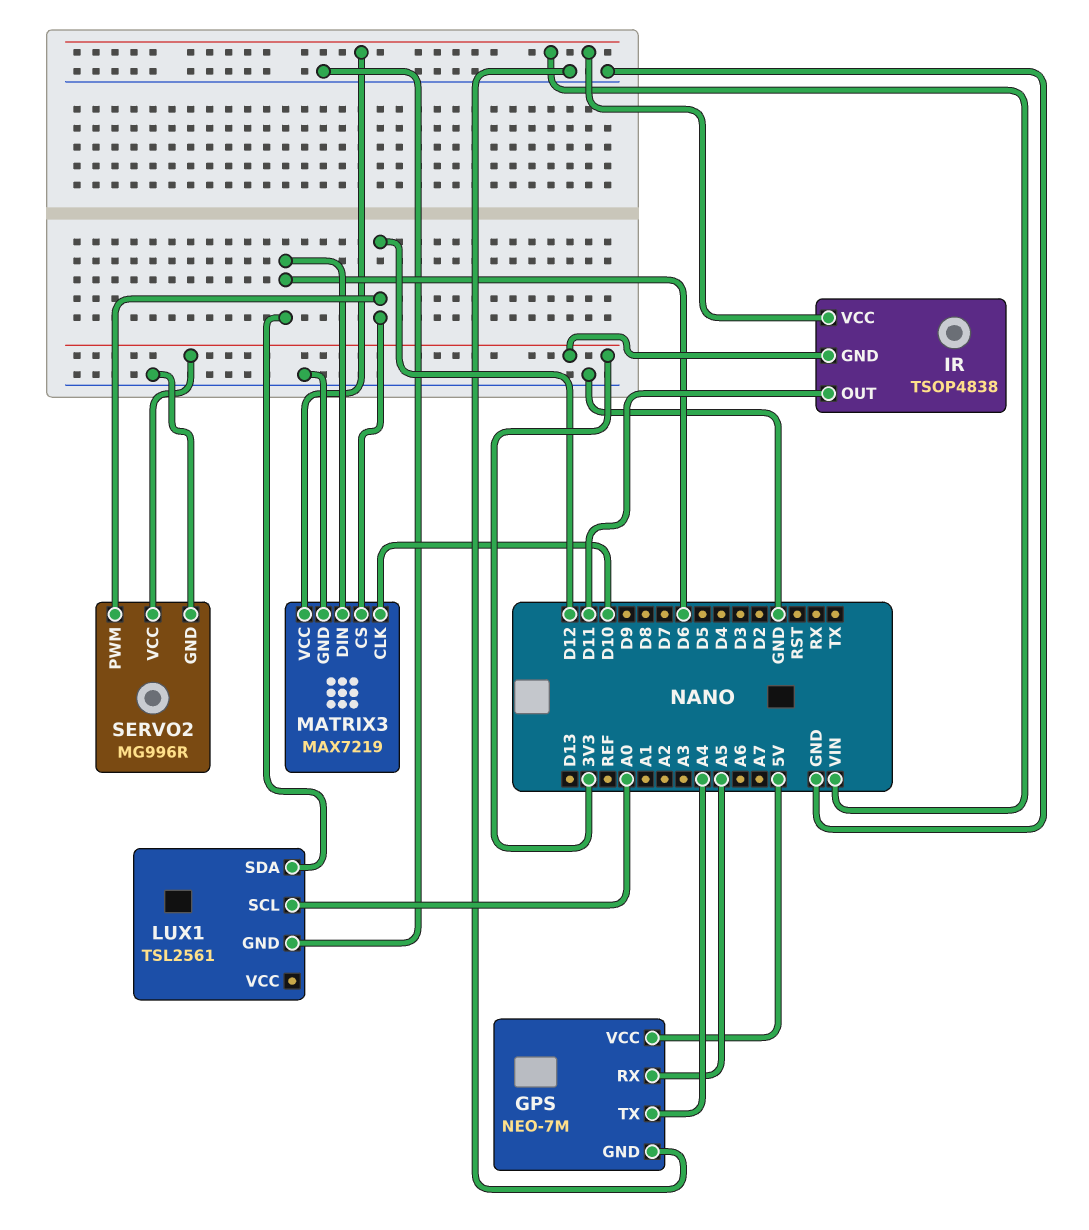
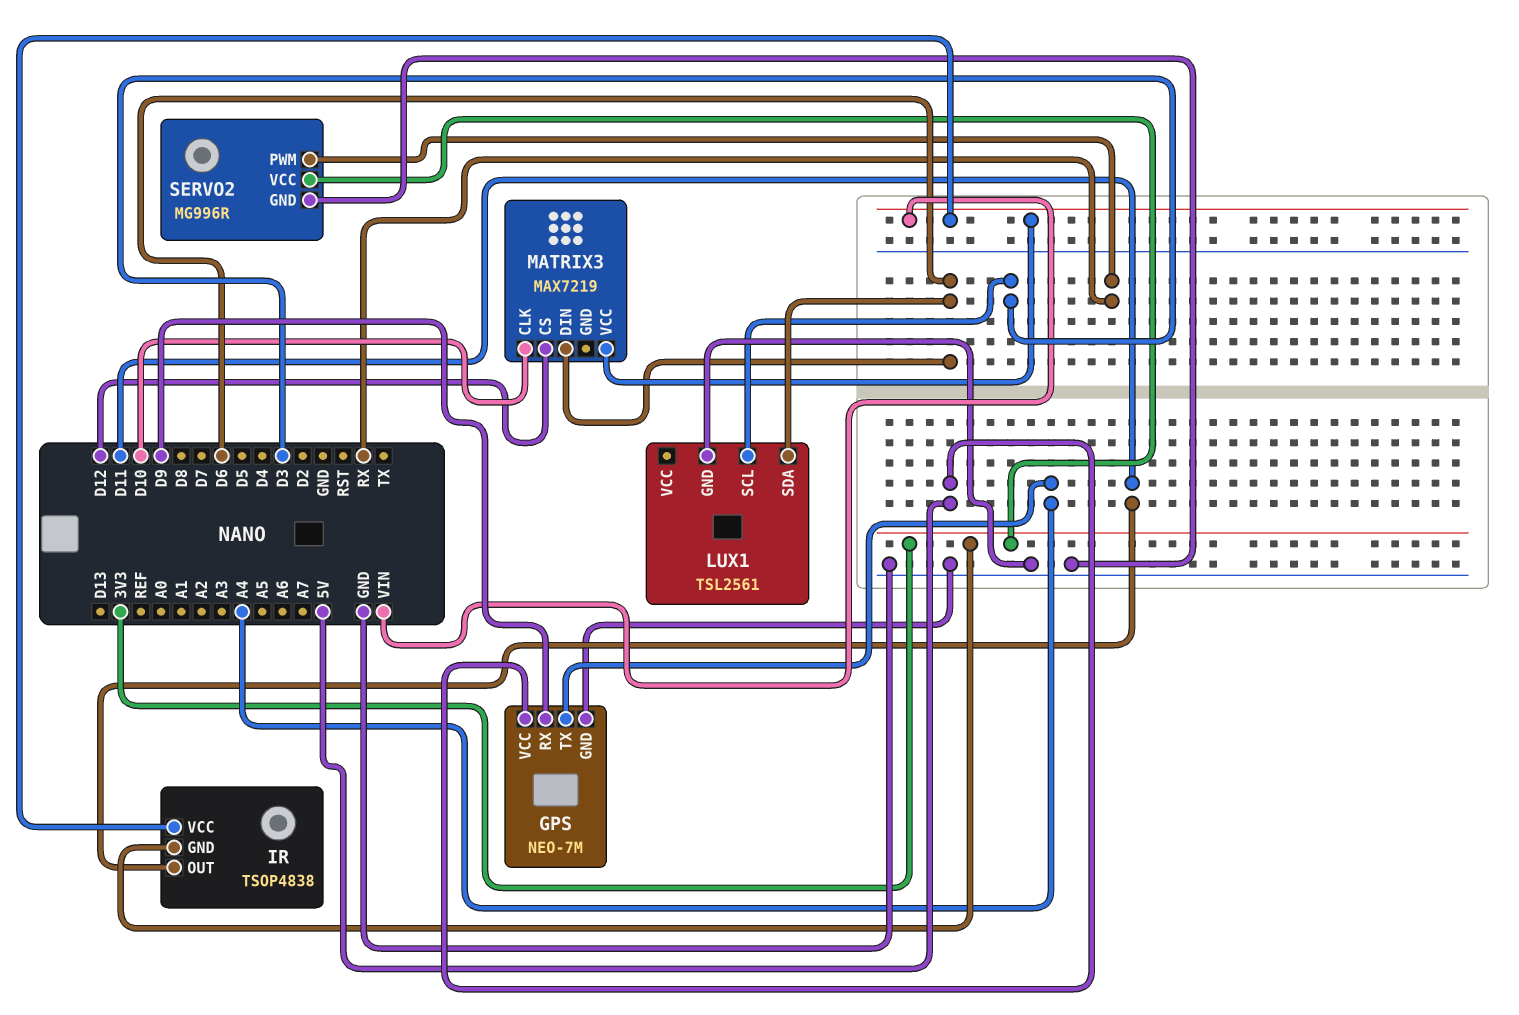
GPS pin RX: A5 -> D9
LUX1 pin SCL: A0 -> D3
MATRIX3 pin GND: GND -> none
SERVO2 pin PWM: D12 -> RX

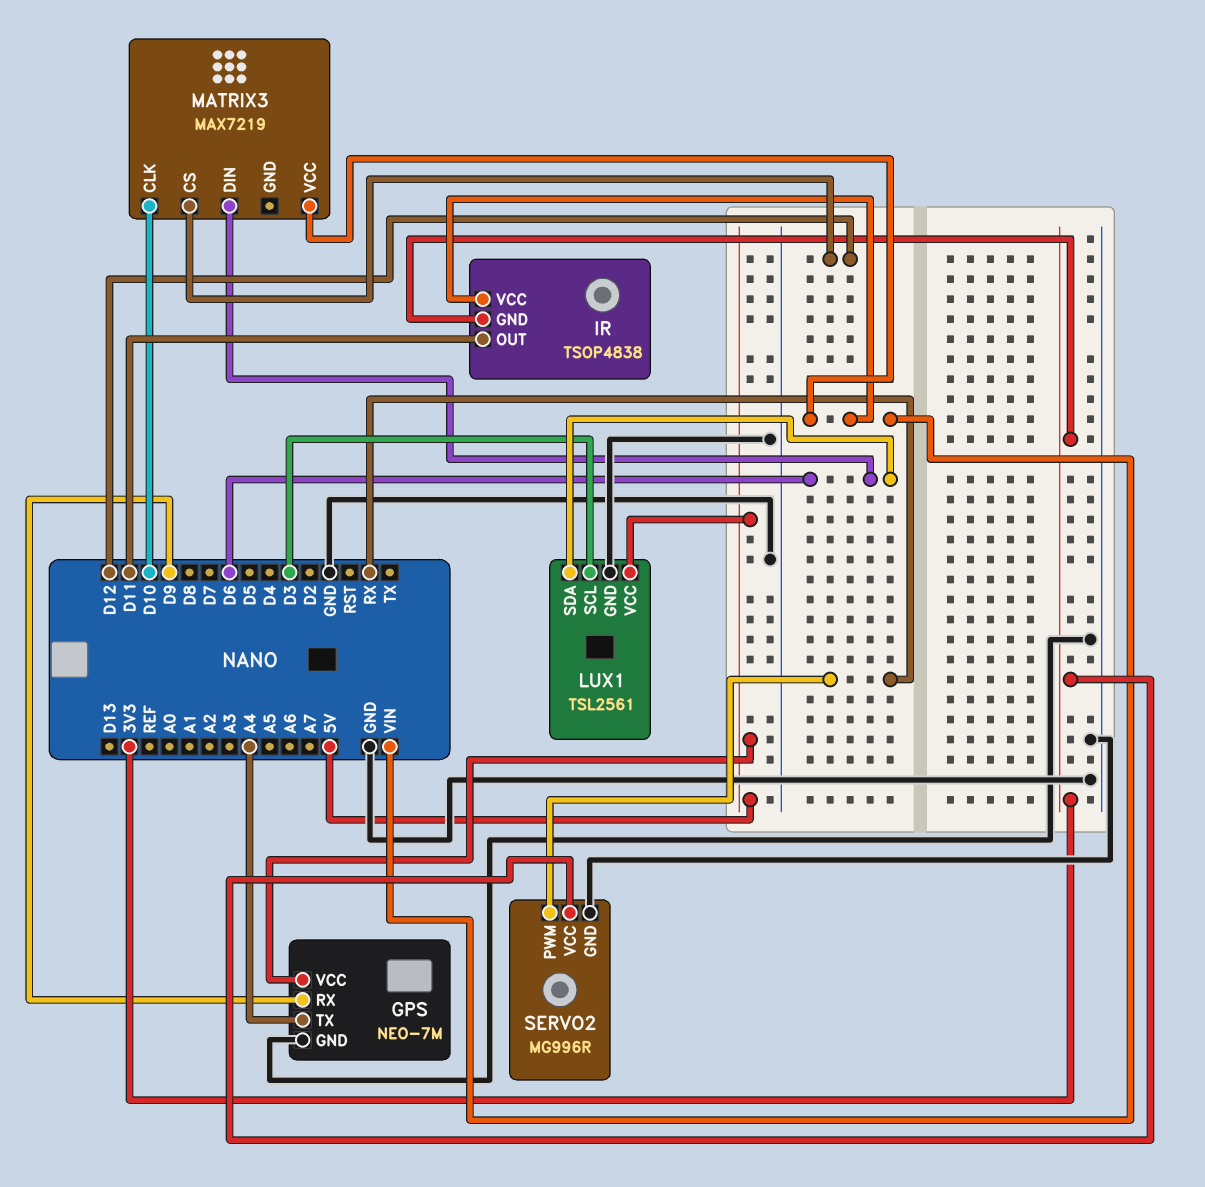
LUX1 pin VCC: none -> 5V

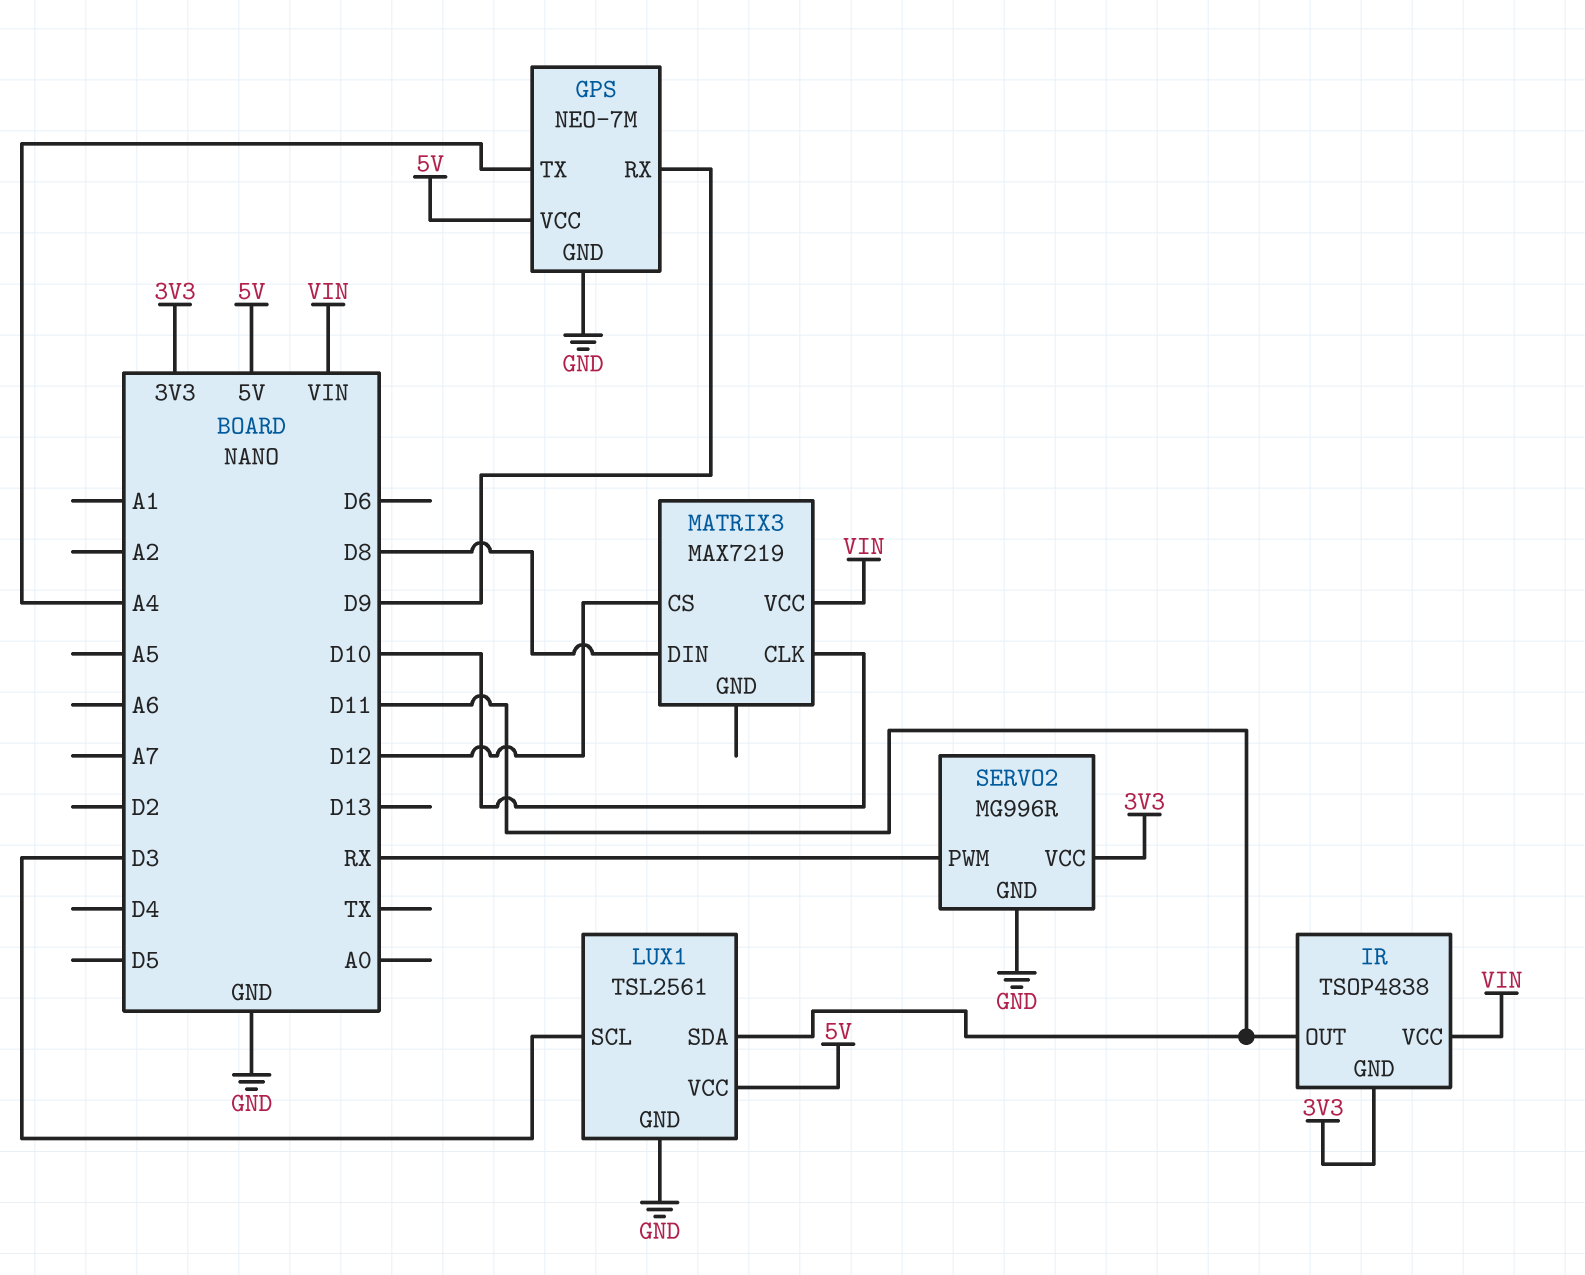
LUX1 pin SDA: D6 -> D11
MATRIX3 pin DIN: D6 -> D8

